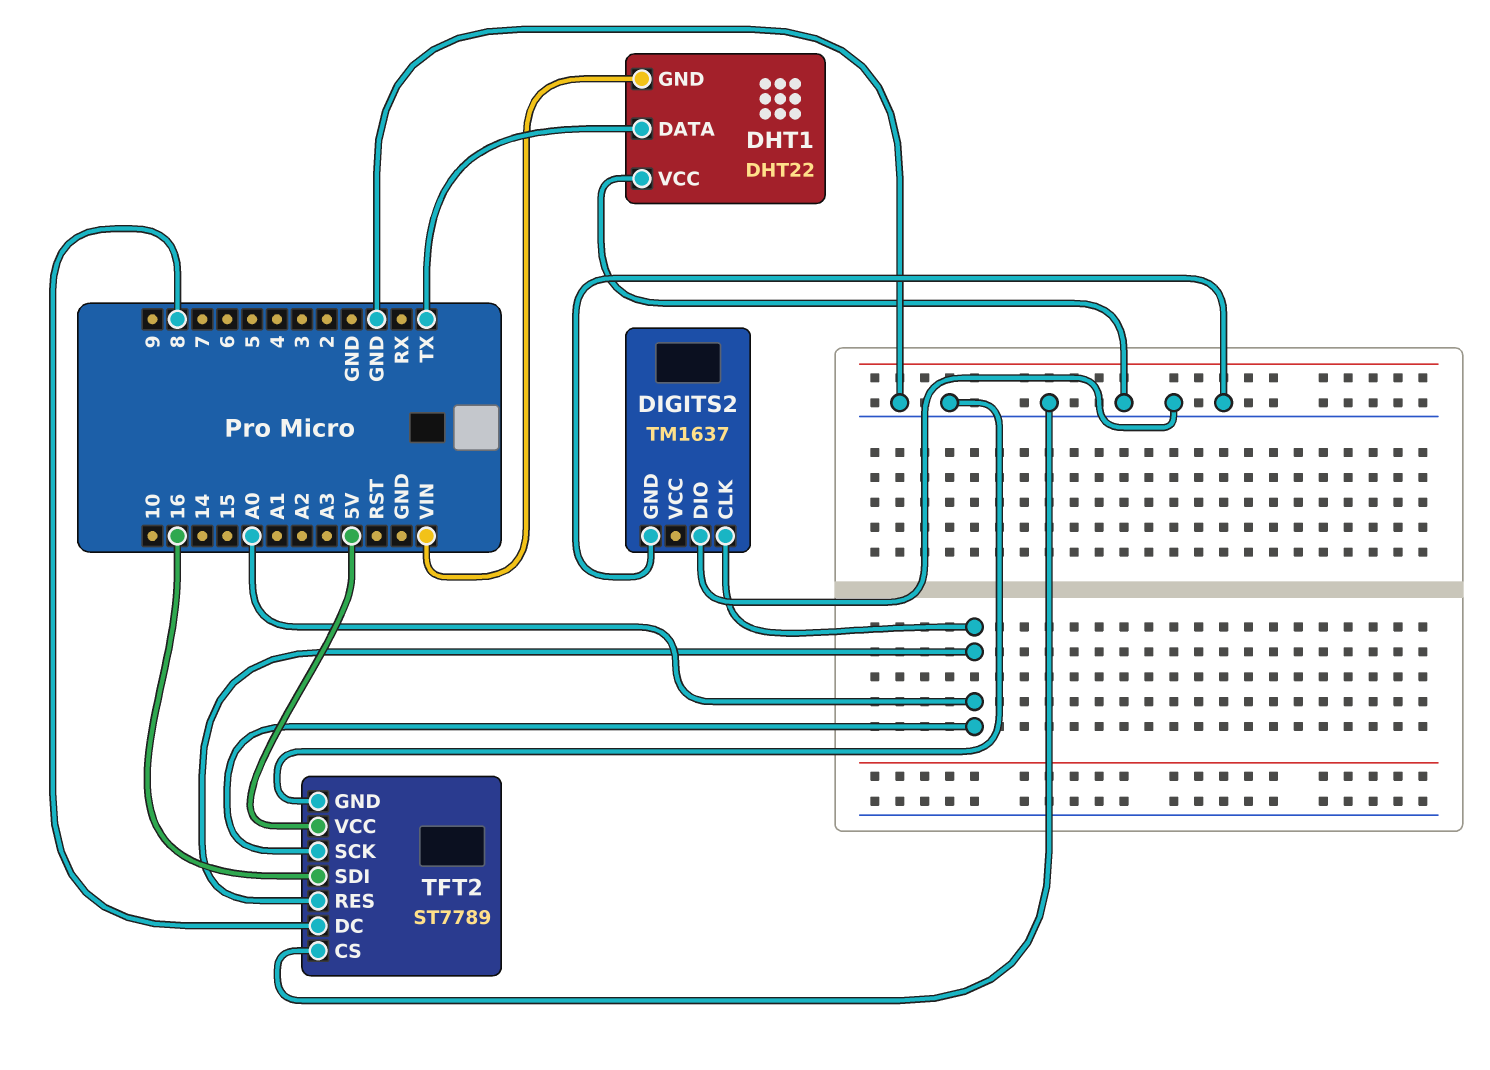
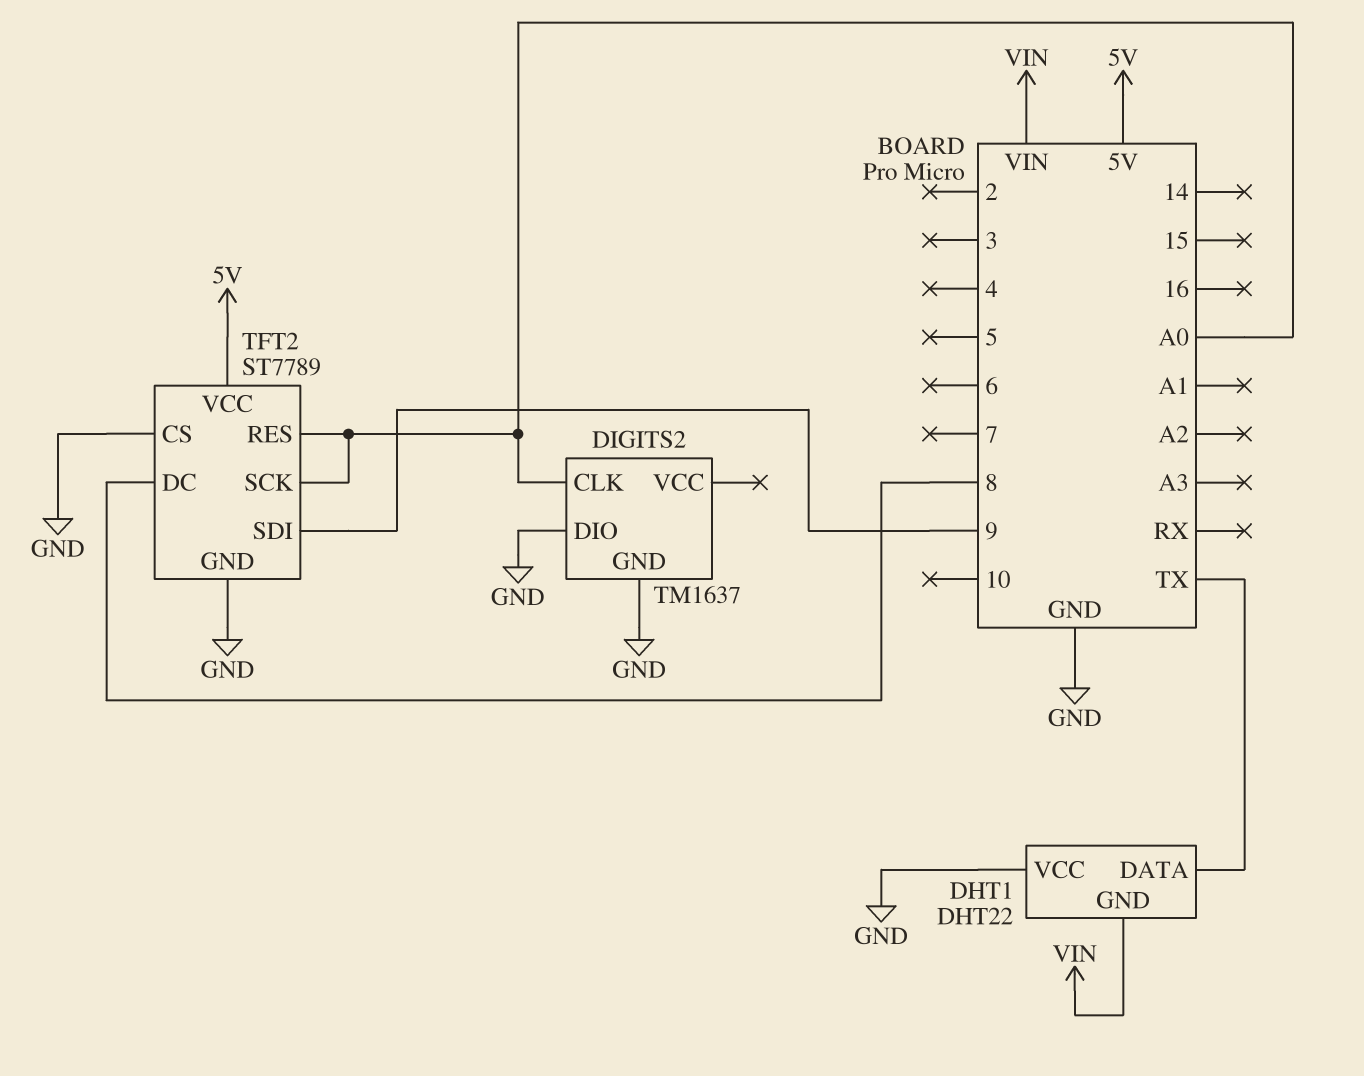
TFT2 pin SDI: 16 -> 9

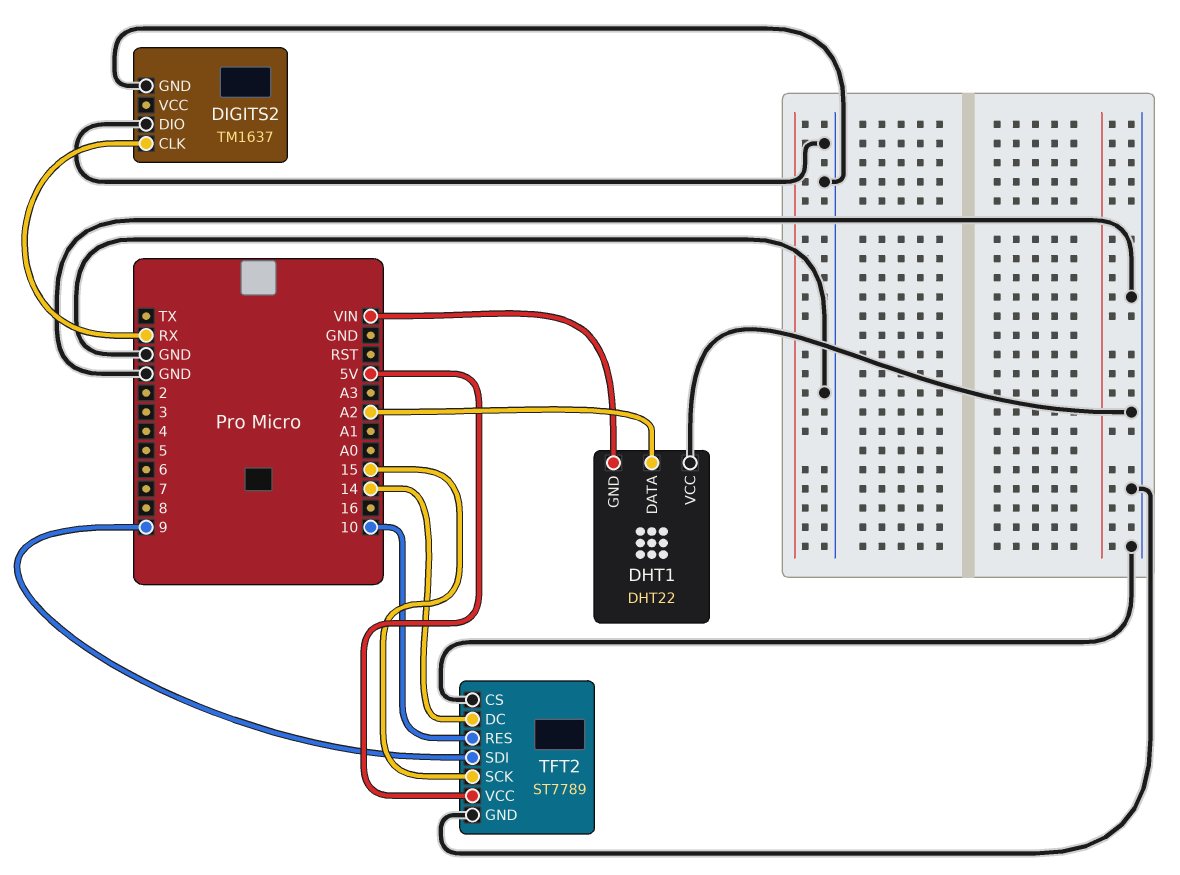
DHT1 pin DATA: TX -> A2
DIGITS2 pin CLK: A0 -> RX
TFT2 pin DC: 8 -> 14
TFT2 pin RES: A0 -> 10
TFT2 pin SCK: A0 -> 15

